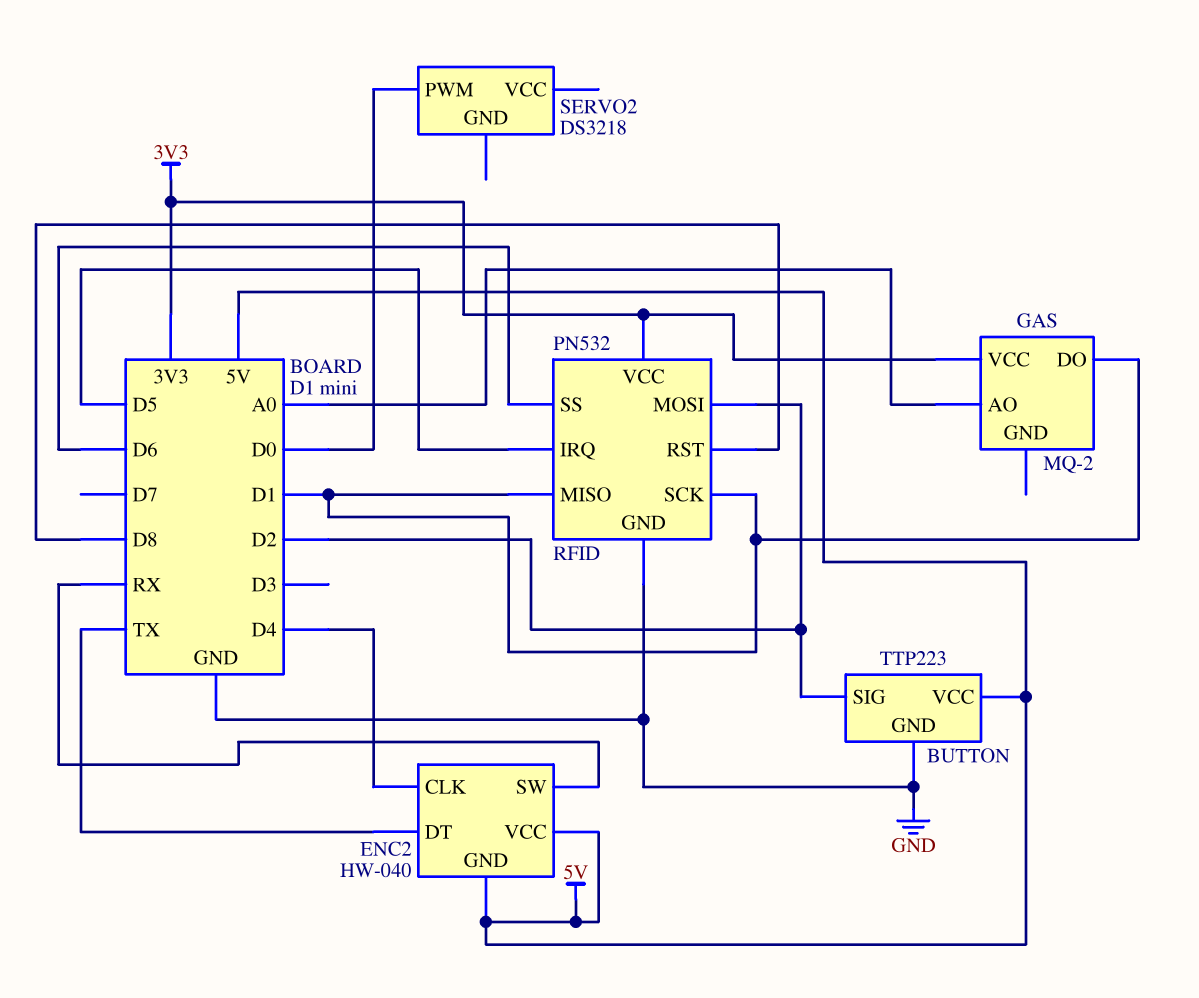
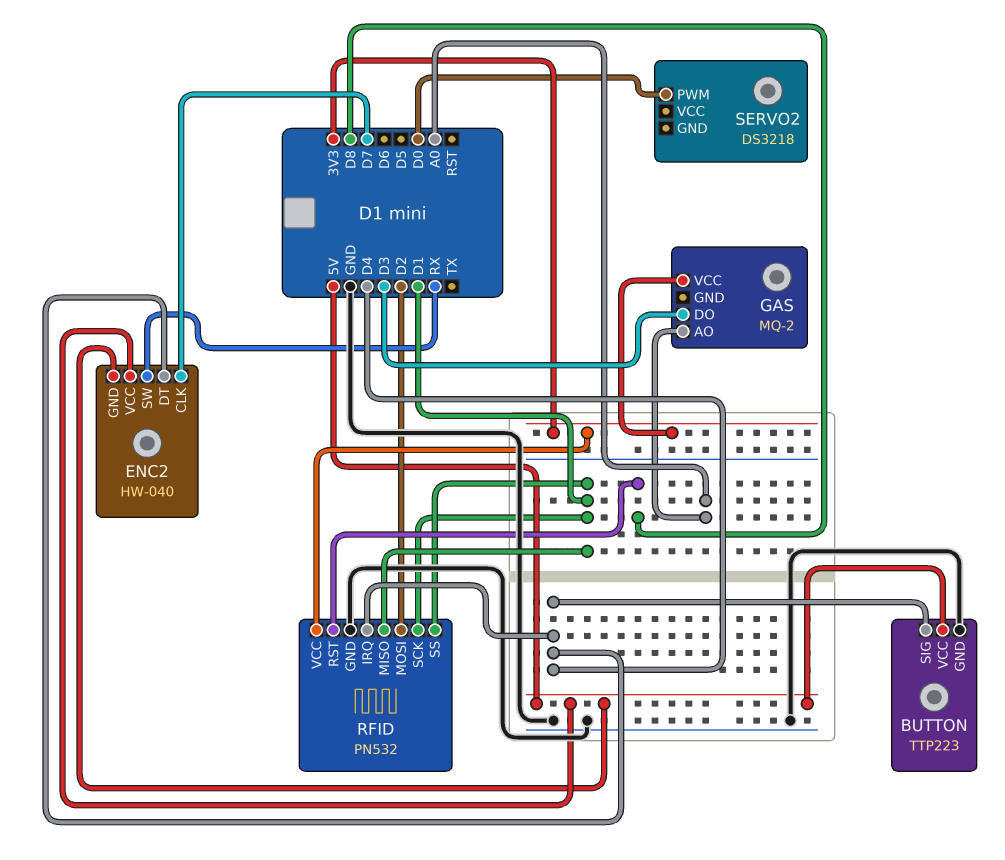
BUTTON pin SIG: D2 -> D4
ENC2 pin CLK: D4 -> D7
ENC2 pin DT: TX -> D4
GAS pin DO: D1 -> D3
RFID pin IRQ: D5 -> D4
RFID pin SS: D6 -> D1

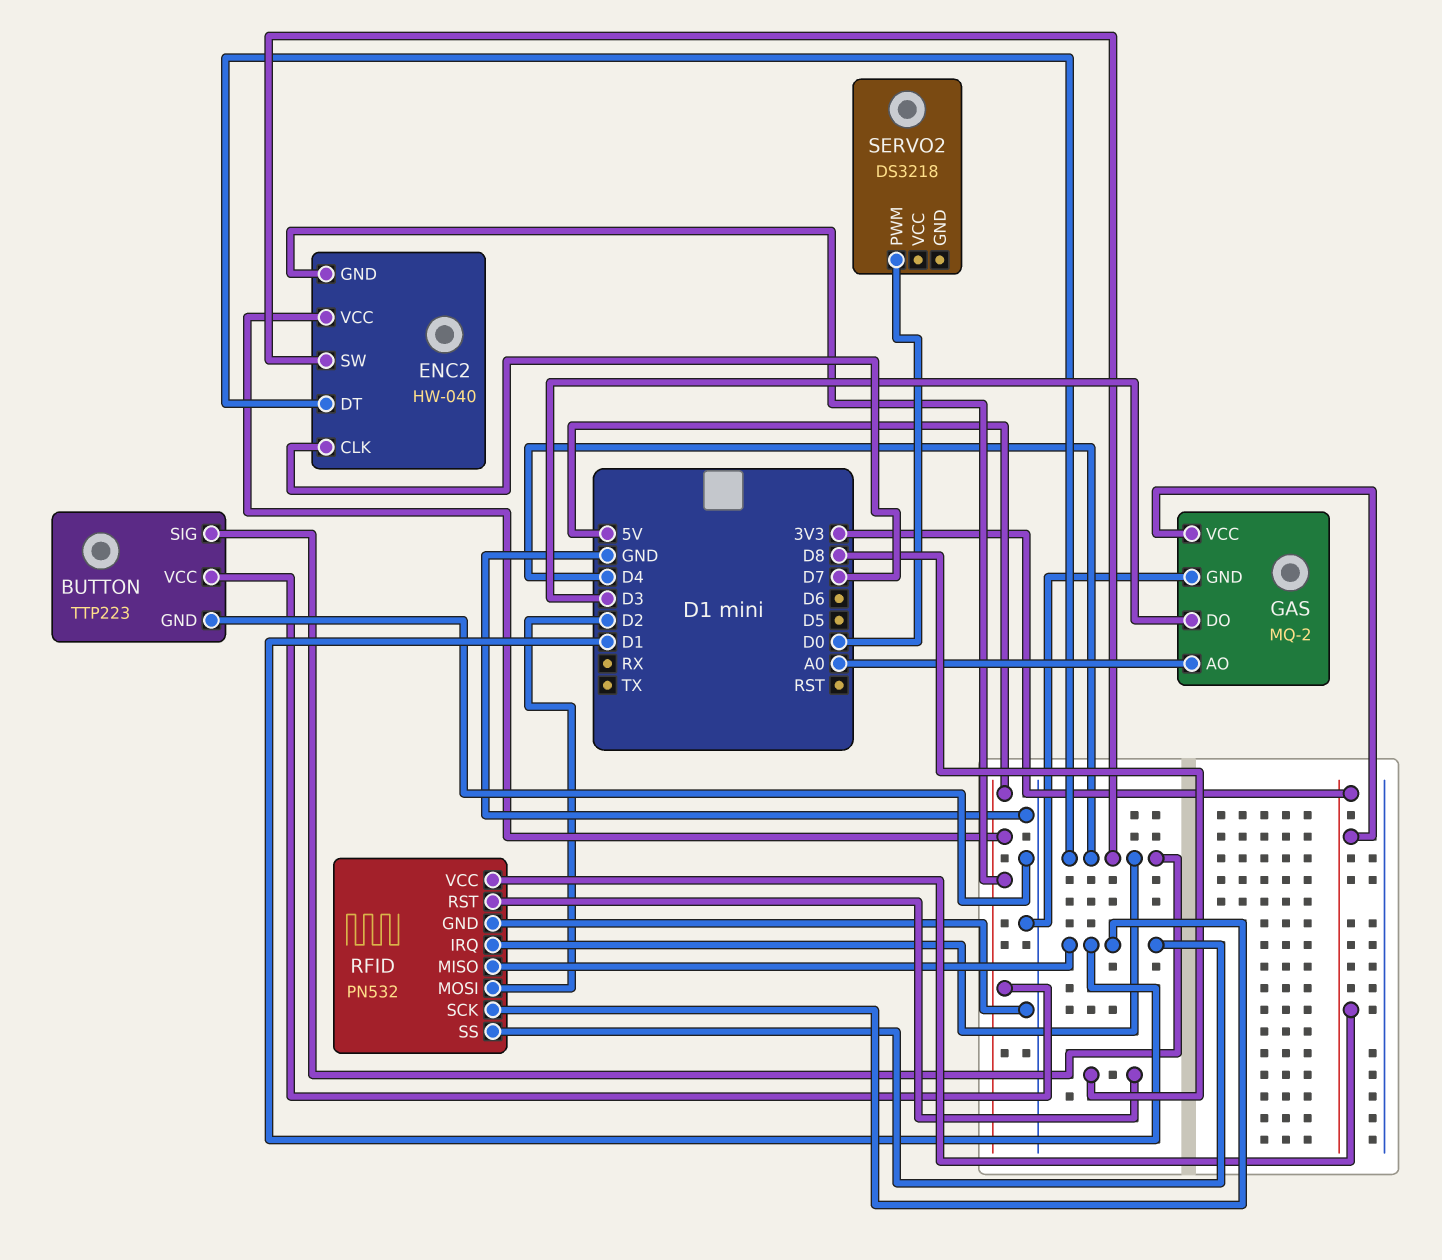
ENC2 pin SW: RX -> D4
GAS pin GND: none -> GND

